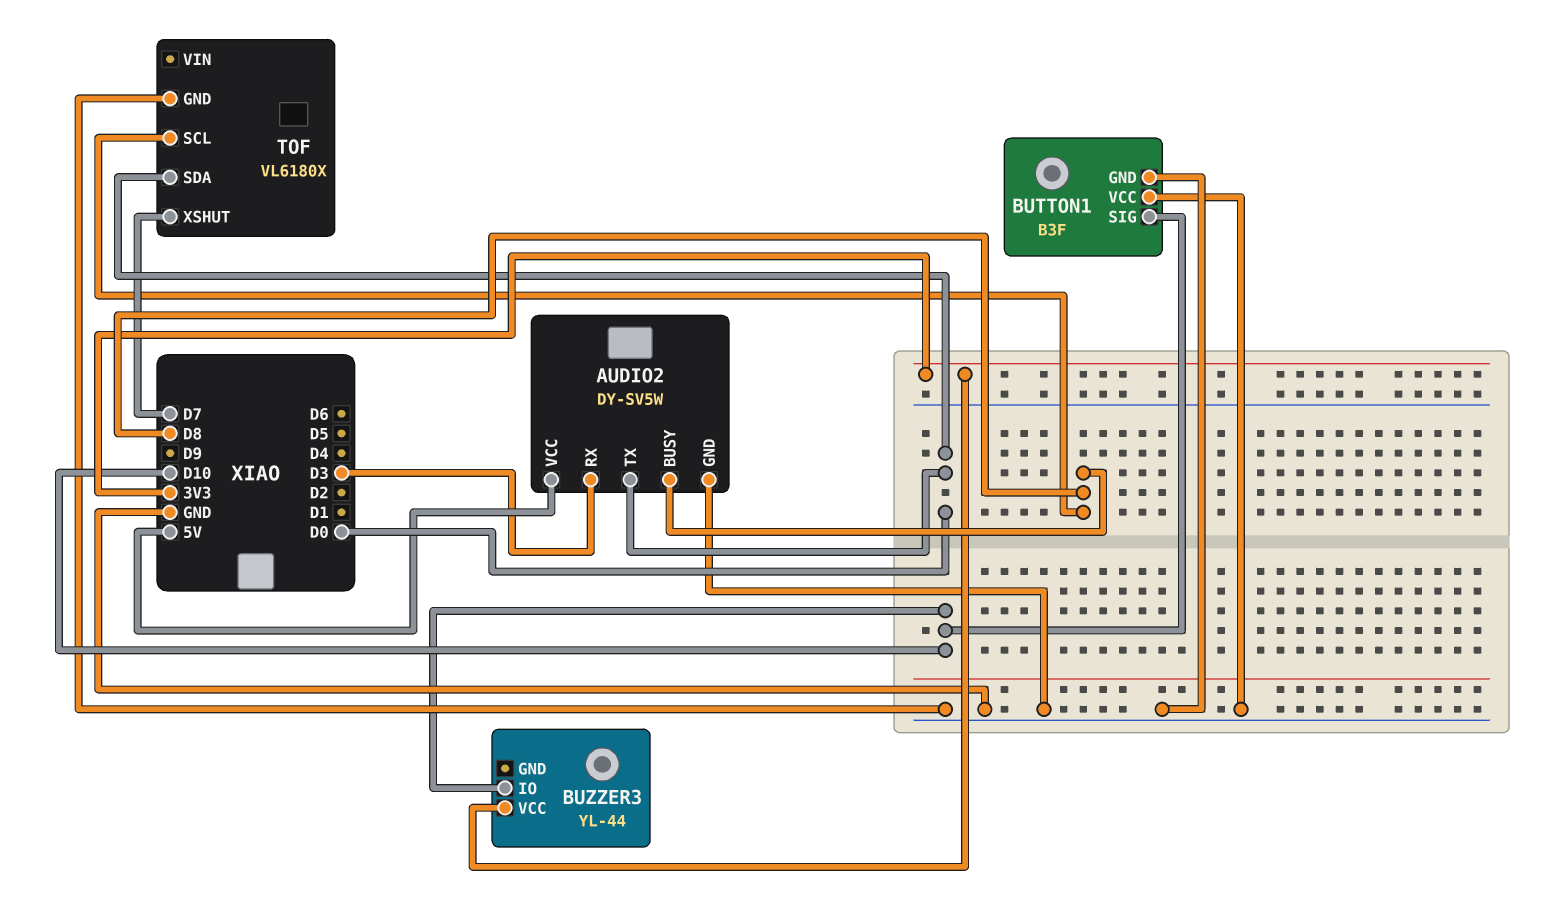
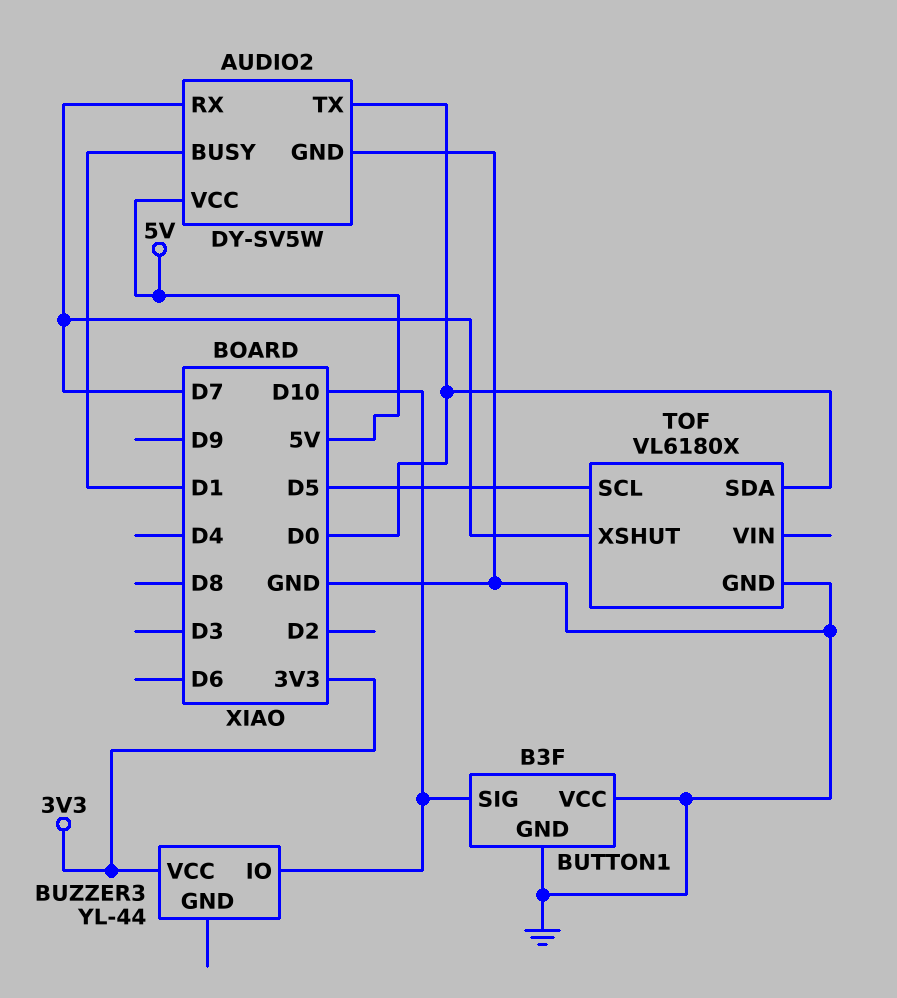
AUDIO2 pin BUSY: D8 -> D1
AUDIO2 pin RX: D3 -> D7
TOF pin SCL: D8 -> D5

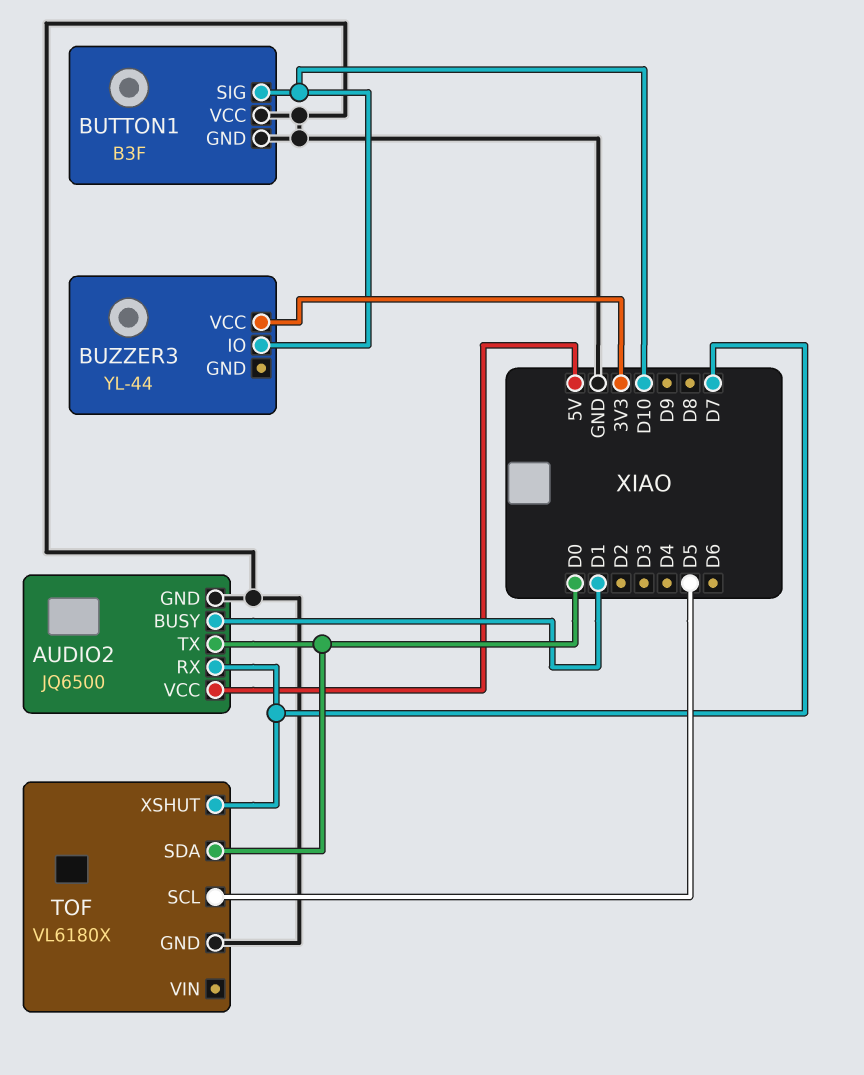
AUDIO2: DY-SV5W -> JQ6500

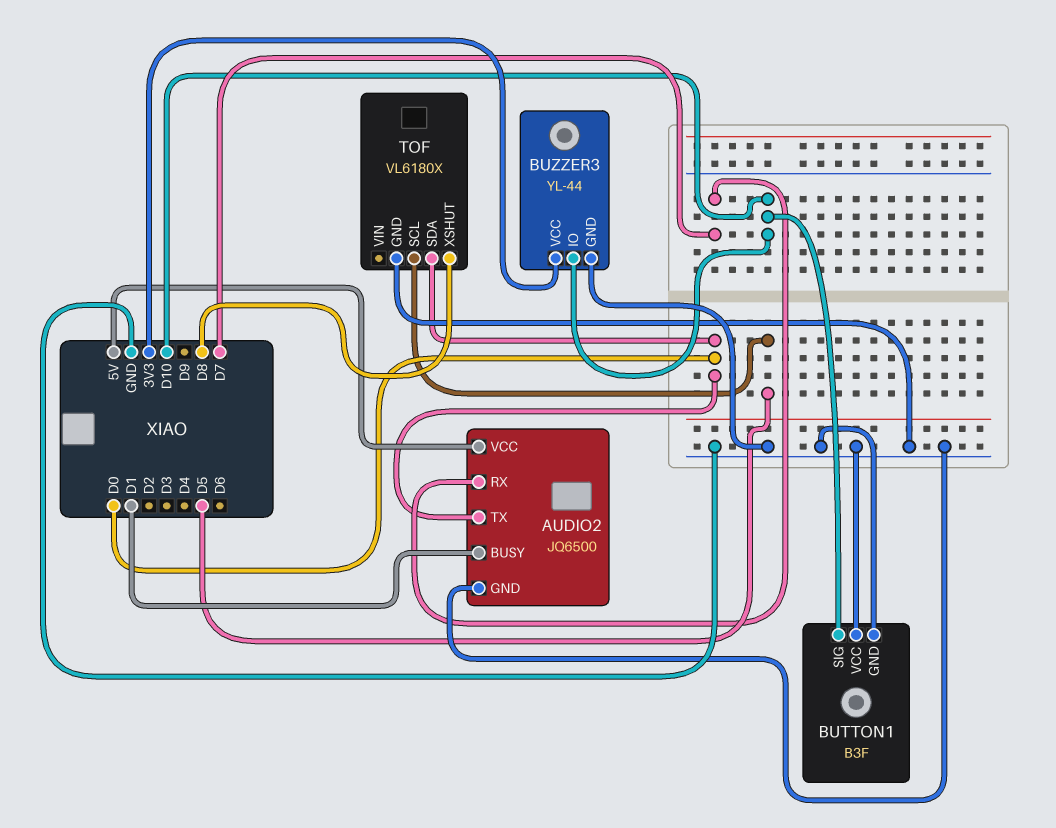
BUZZER3 pin GND: none -> GND
TOF pin XSHUT: D7 -> D8

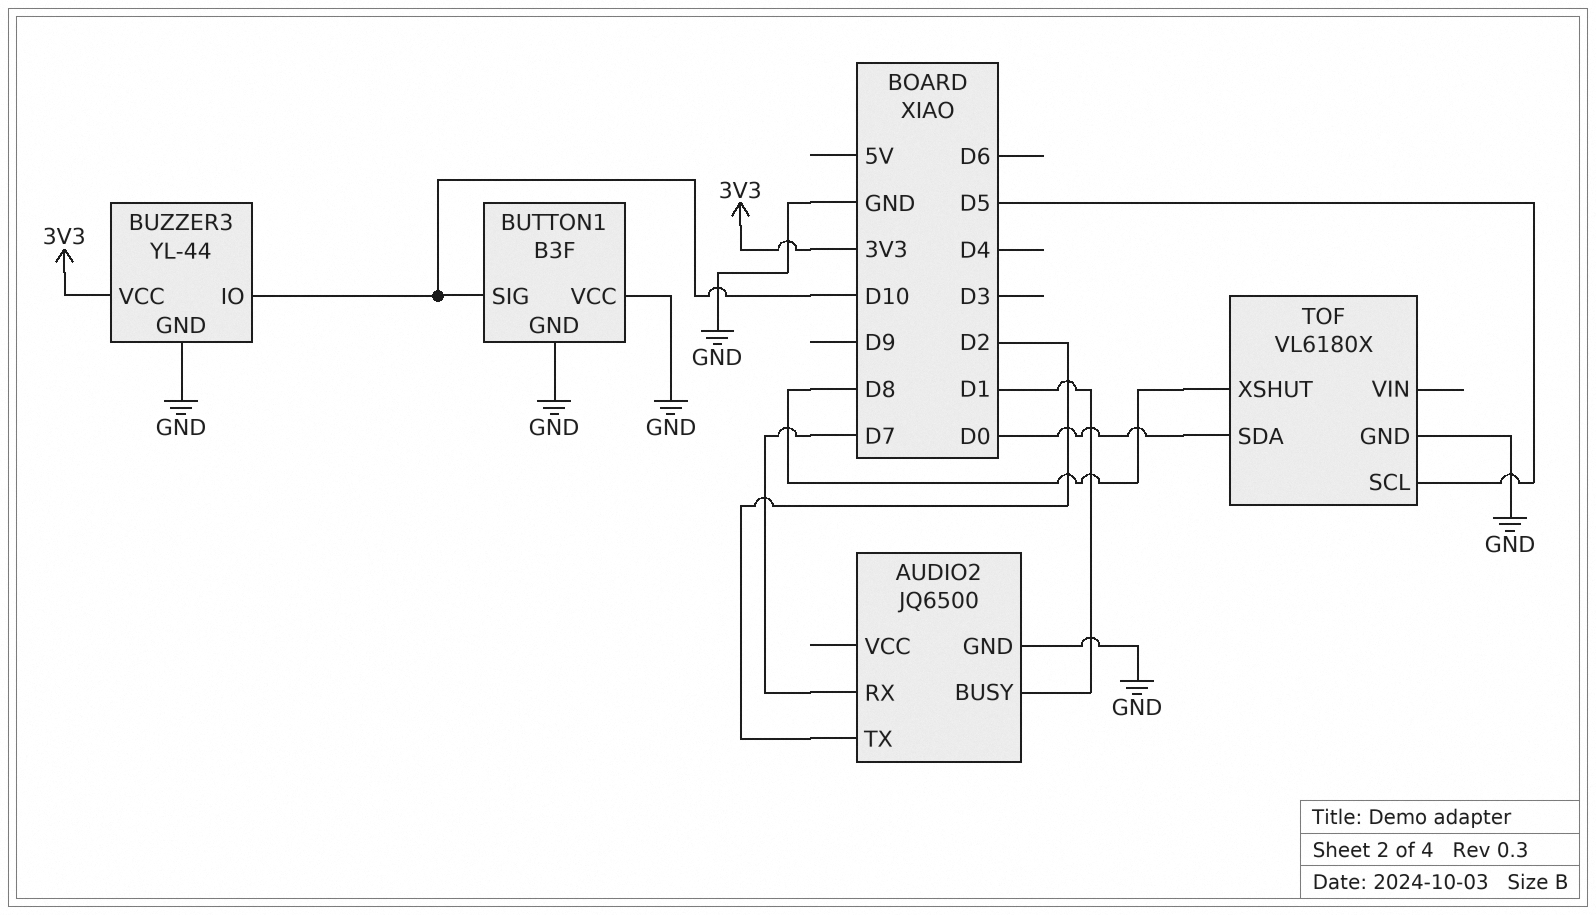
AUDIO2 pin TX: D0 -> D2
AUDIO2 pin VCC: 5V -> none

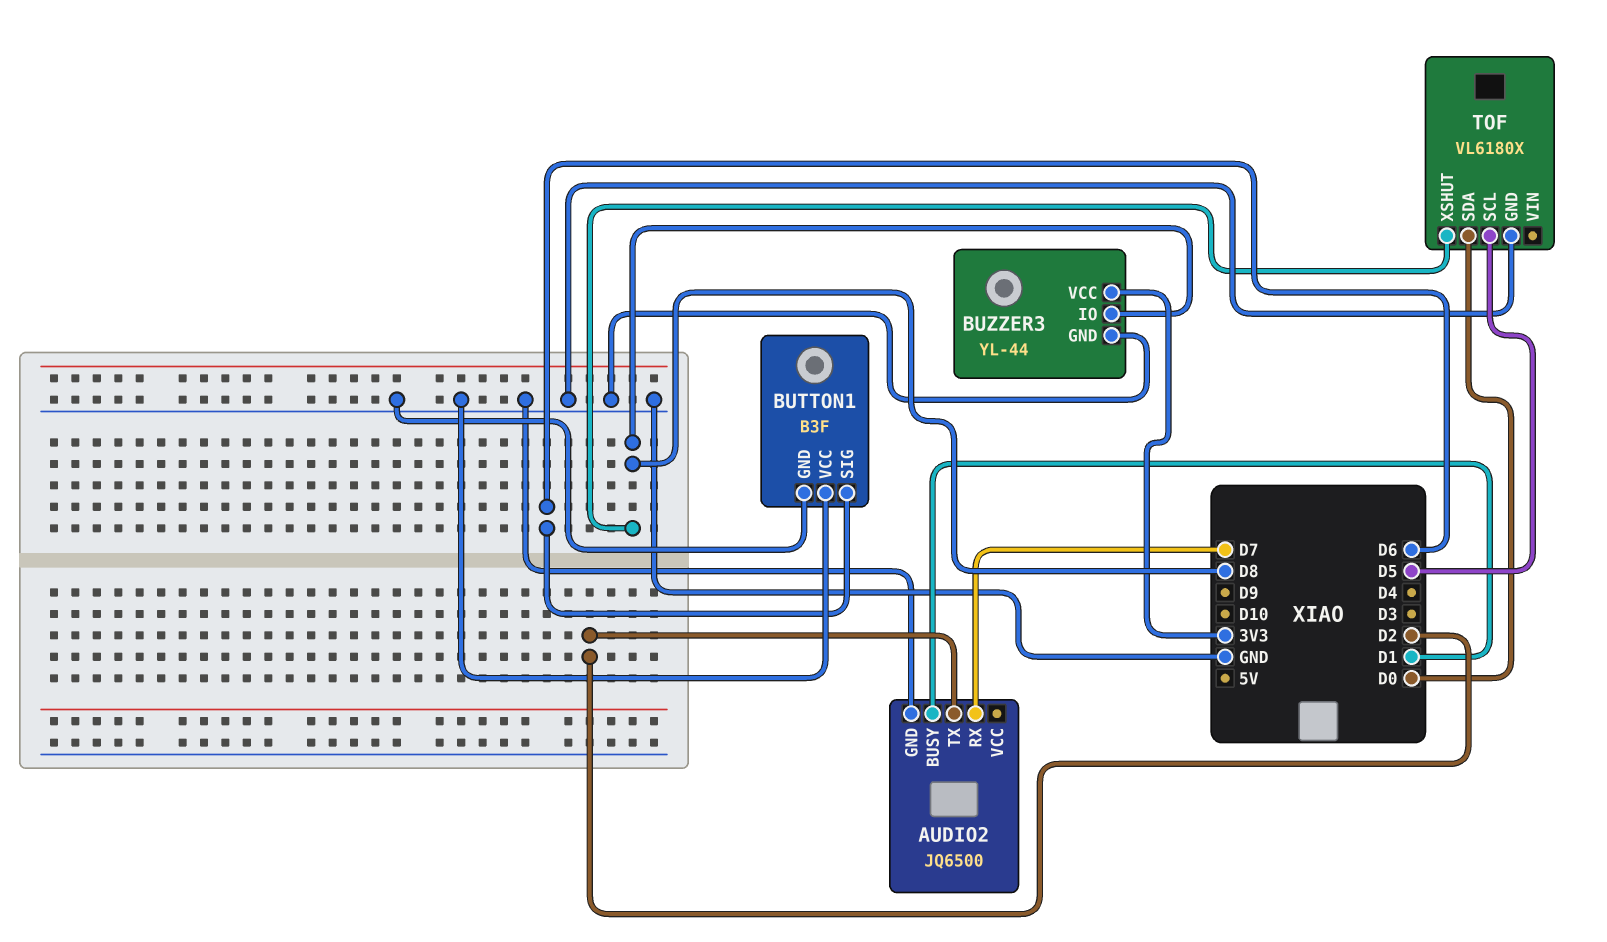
BUTTON1 pin SIG: D10 -> D6
BUZZER3 pin IO: D10 -> D8

